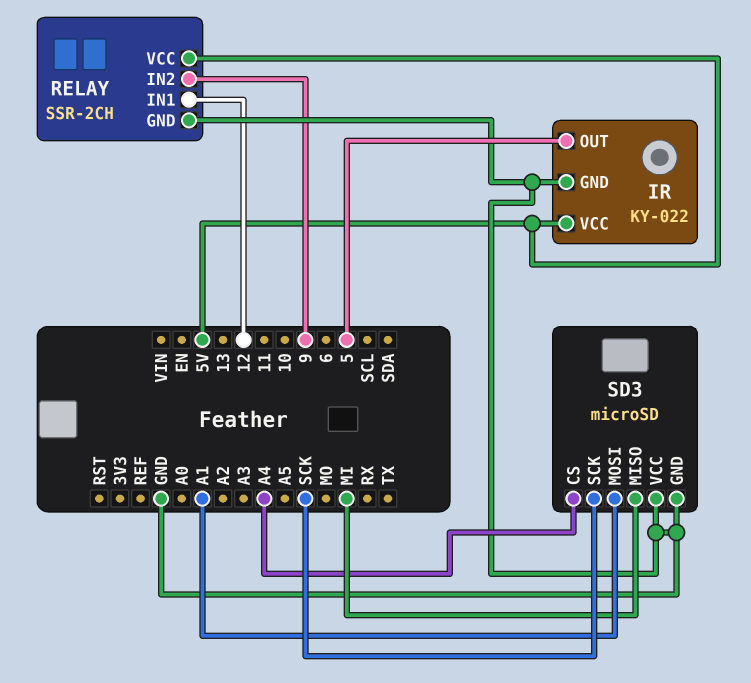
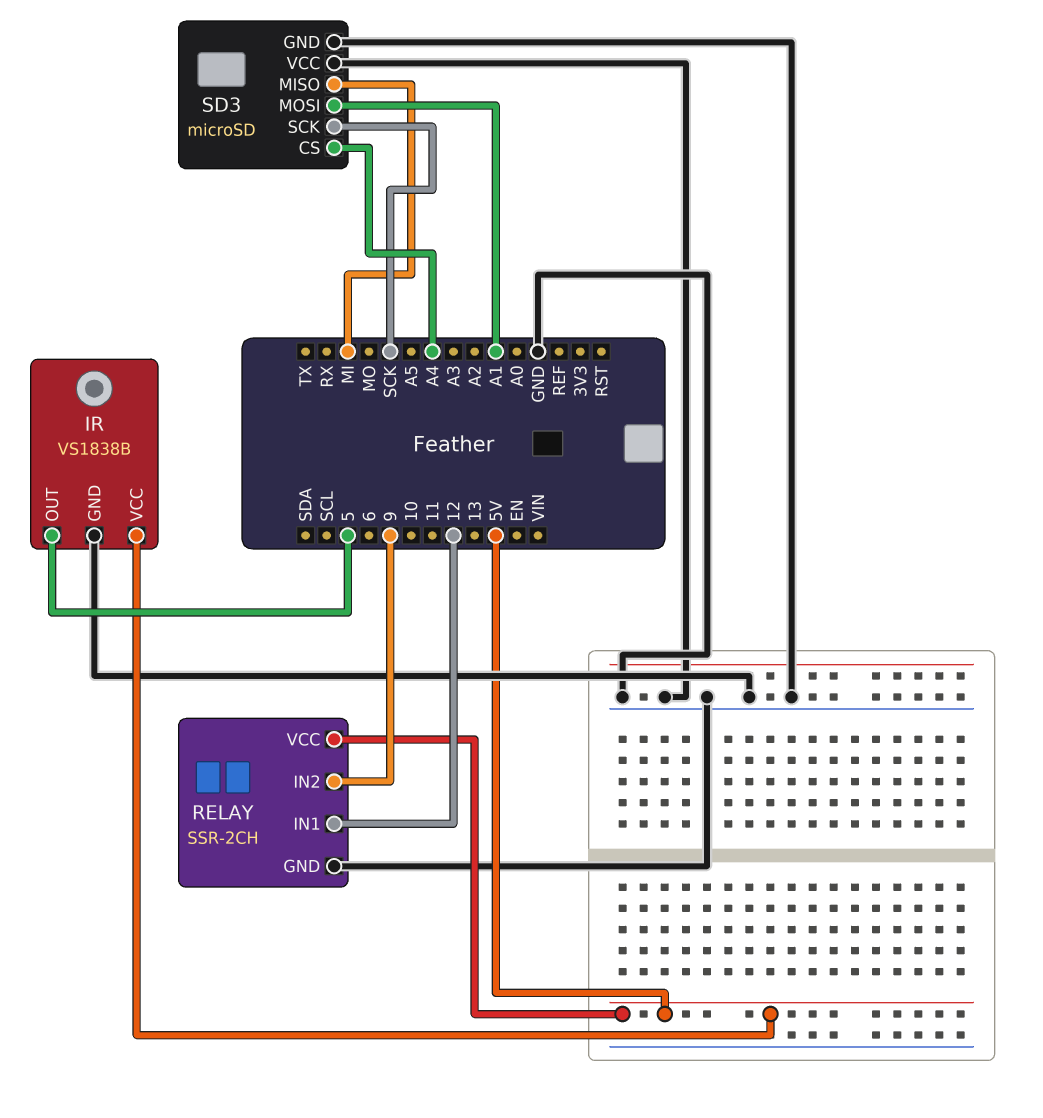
IR: KY-022 -> VS1838B

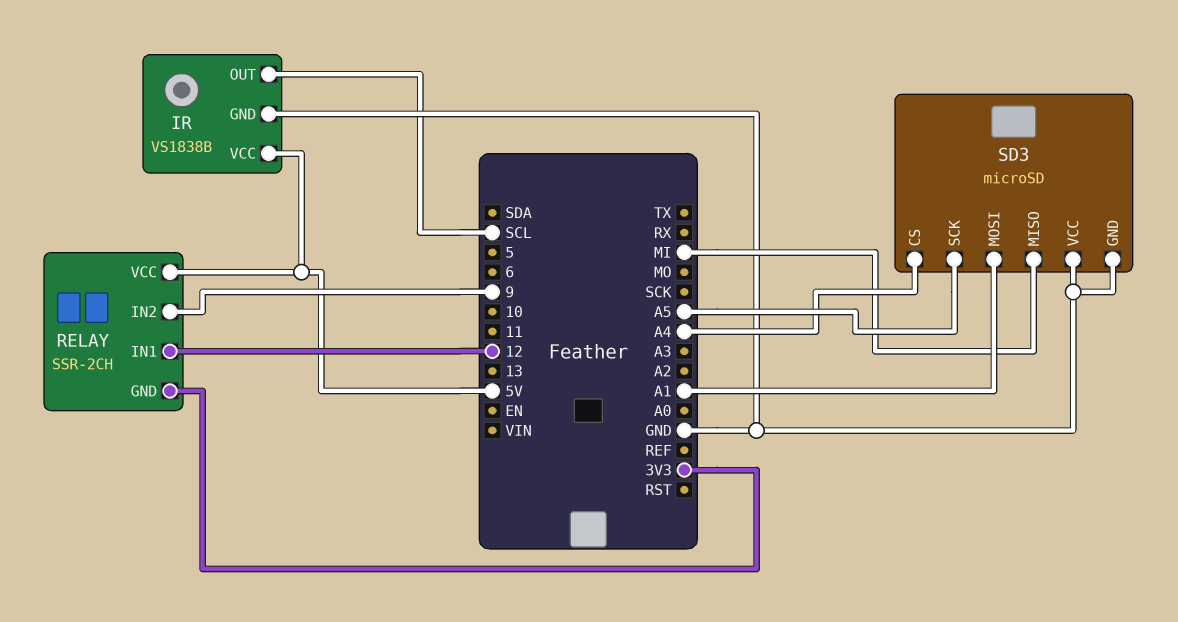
IR pin OUT: 5 -> SCL
RELAY pin GND: GND -> 3V3
SD3 pin SCK: SCK -> A5

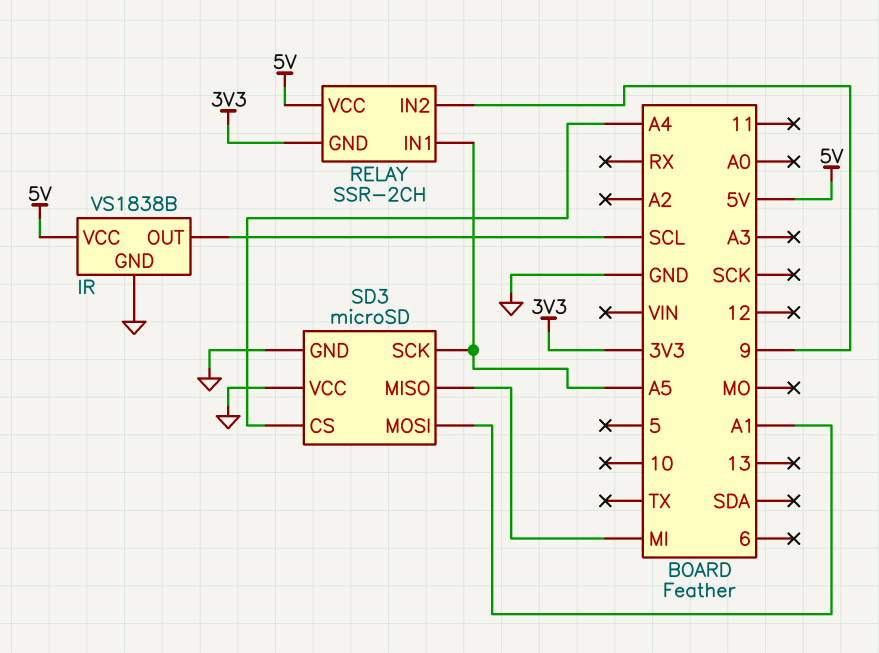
RELAY pin IN1: 12 -> A5

